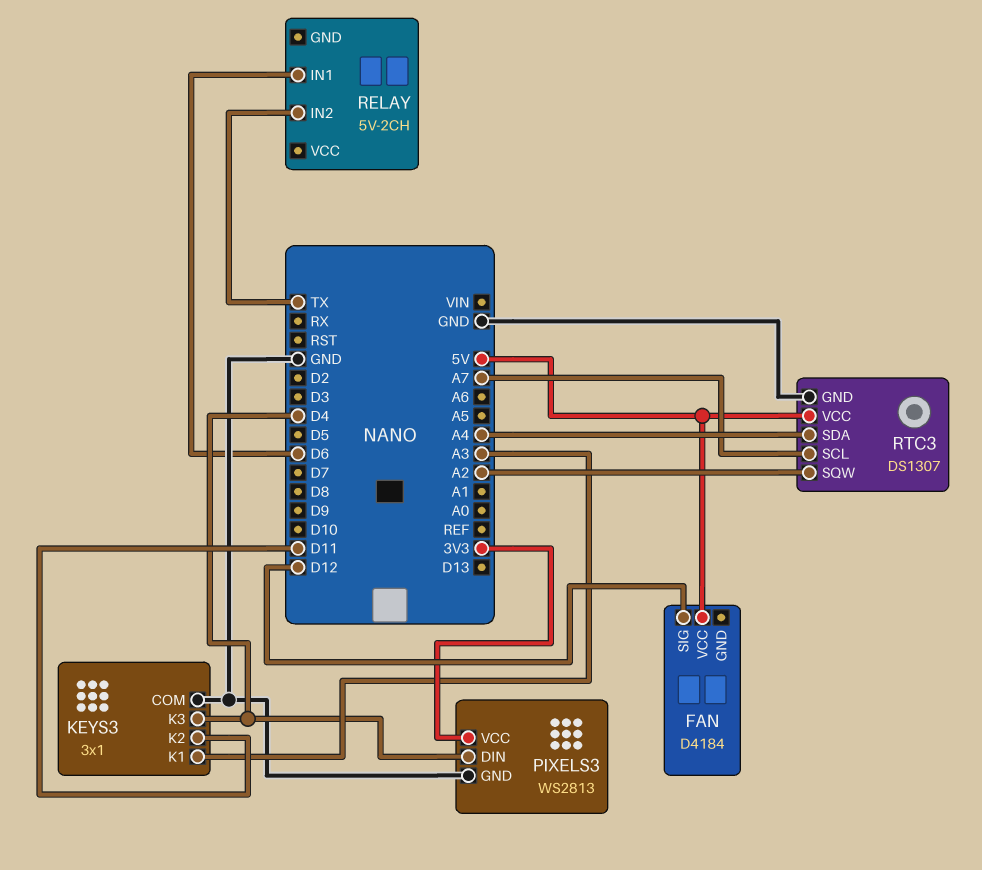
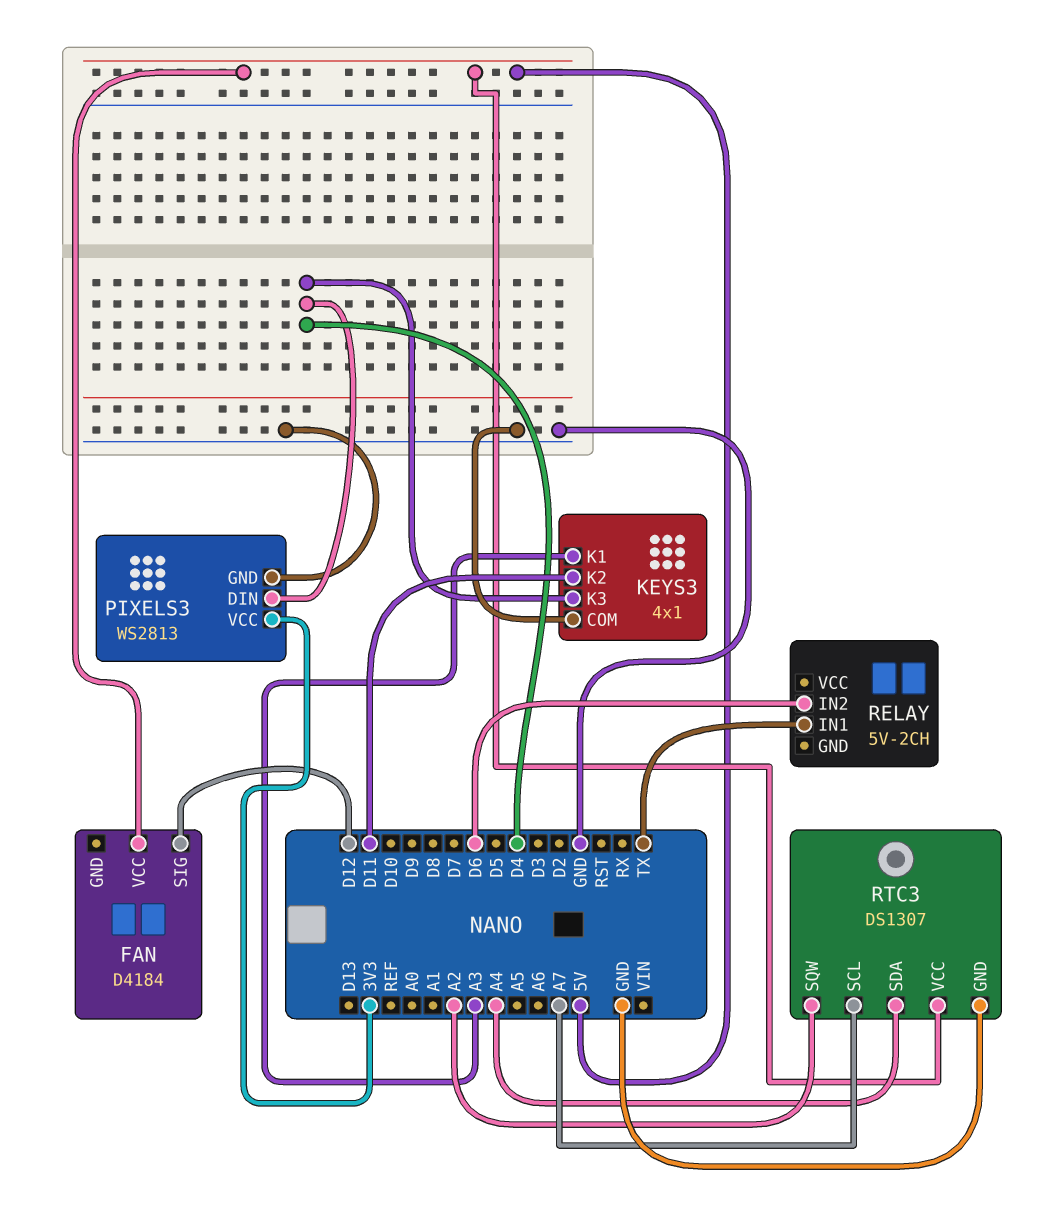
KEYS3: 3x1 -> 4x1
RELAY pin IN1: D6 -> TX
RELAY pin IN2: TX -> D6

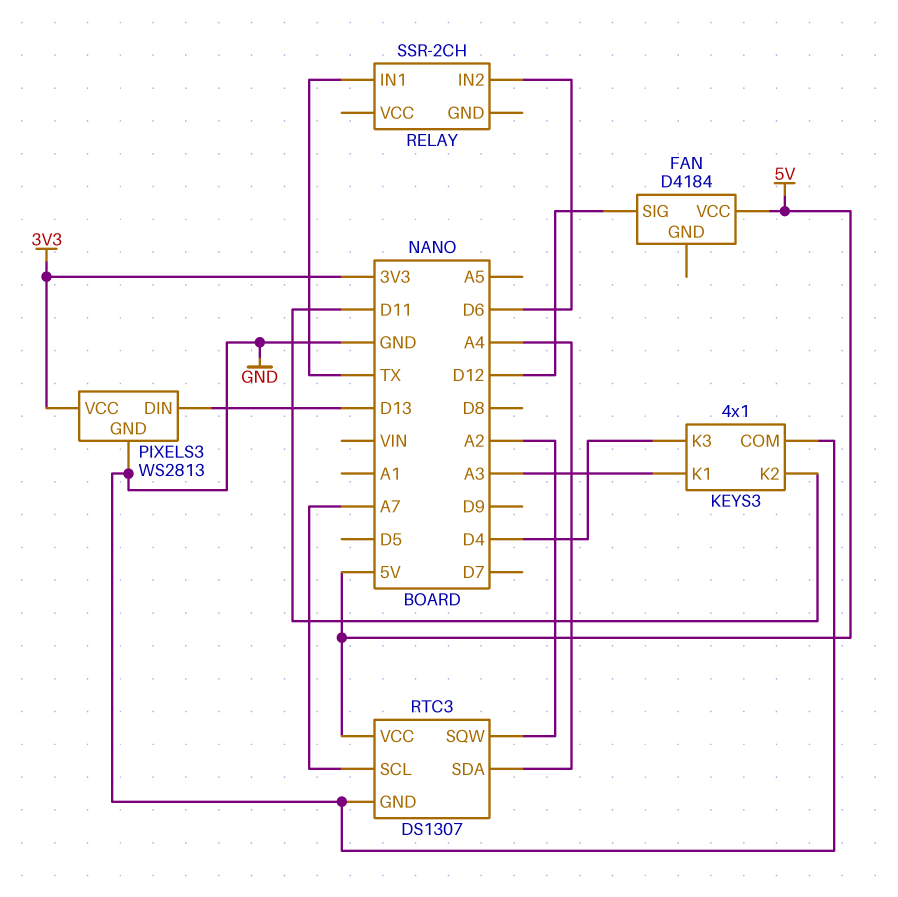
PIXELS3 pin DIN: D4 -> D13
RELAY: 5V-2CH -> SSR-2CH

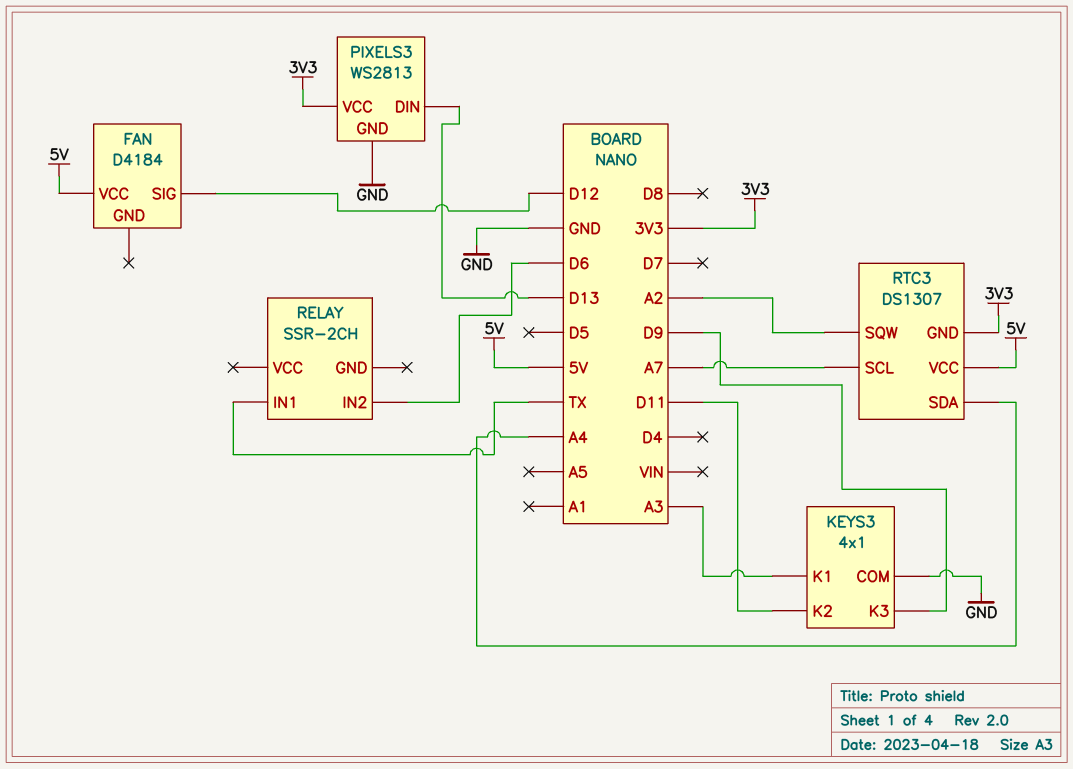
KEYS3 pin K3: D4 -> D9
RTC3 pin GND: GND -> 3V3

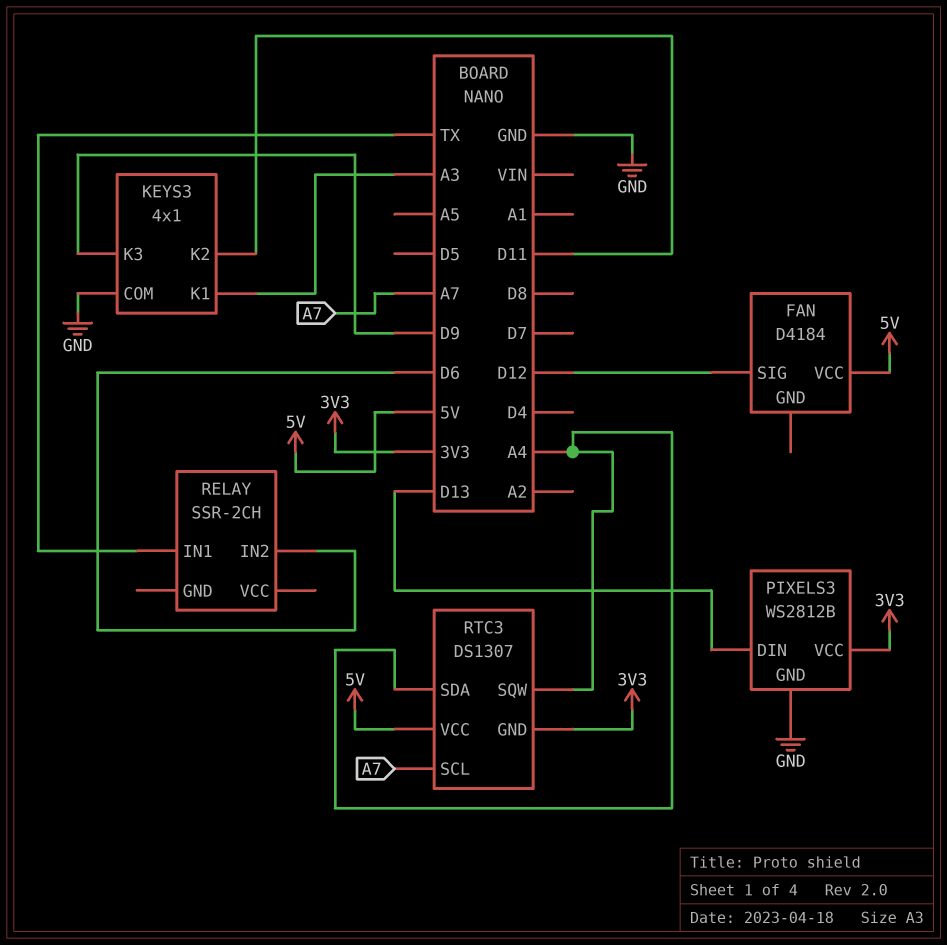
PIXELS3: WS2813 -> WS2812B
RTC3 pin SQW: A2 -> A4

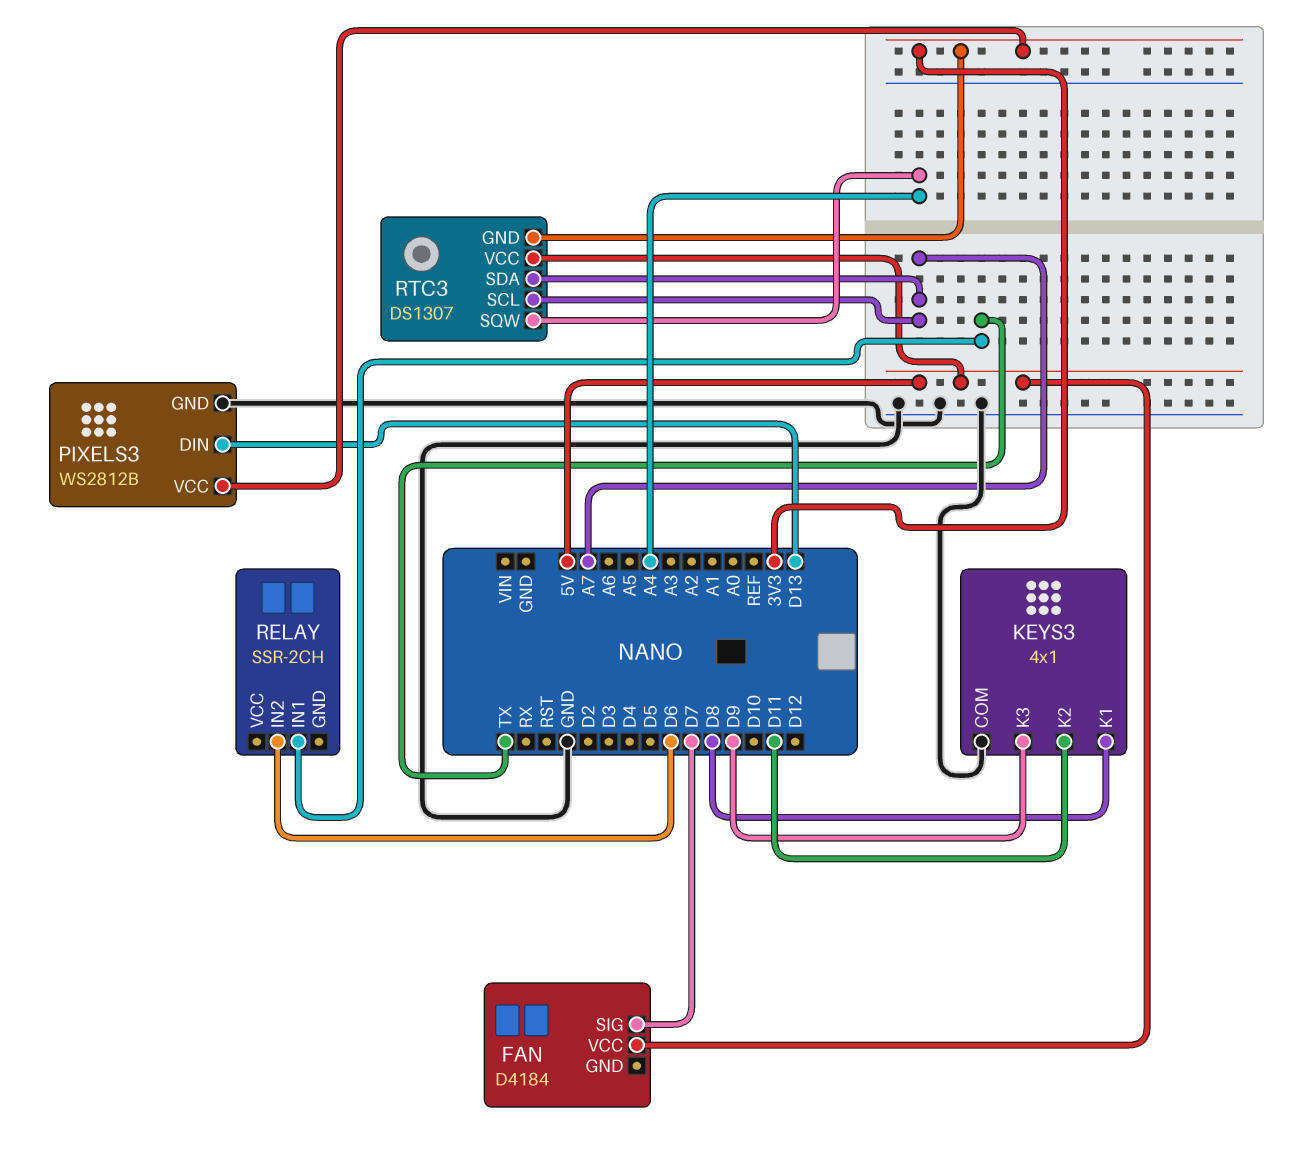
FAN pin SIG: D12 -> D7
KEYS3 pin K1: A3 -> D8
RTC3 pin SDA: A4 -> A7

